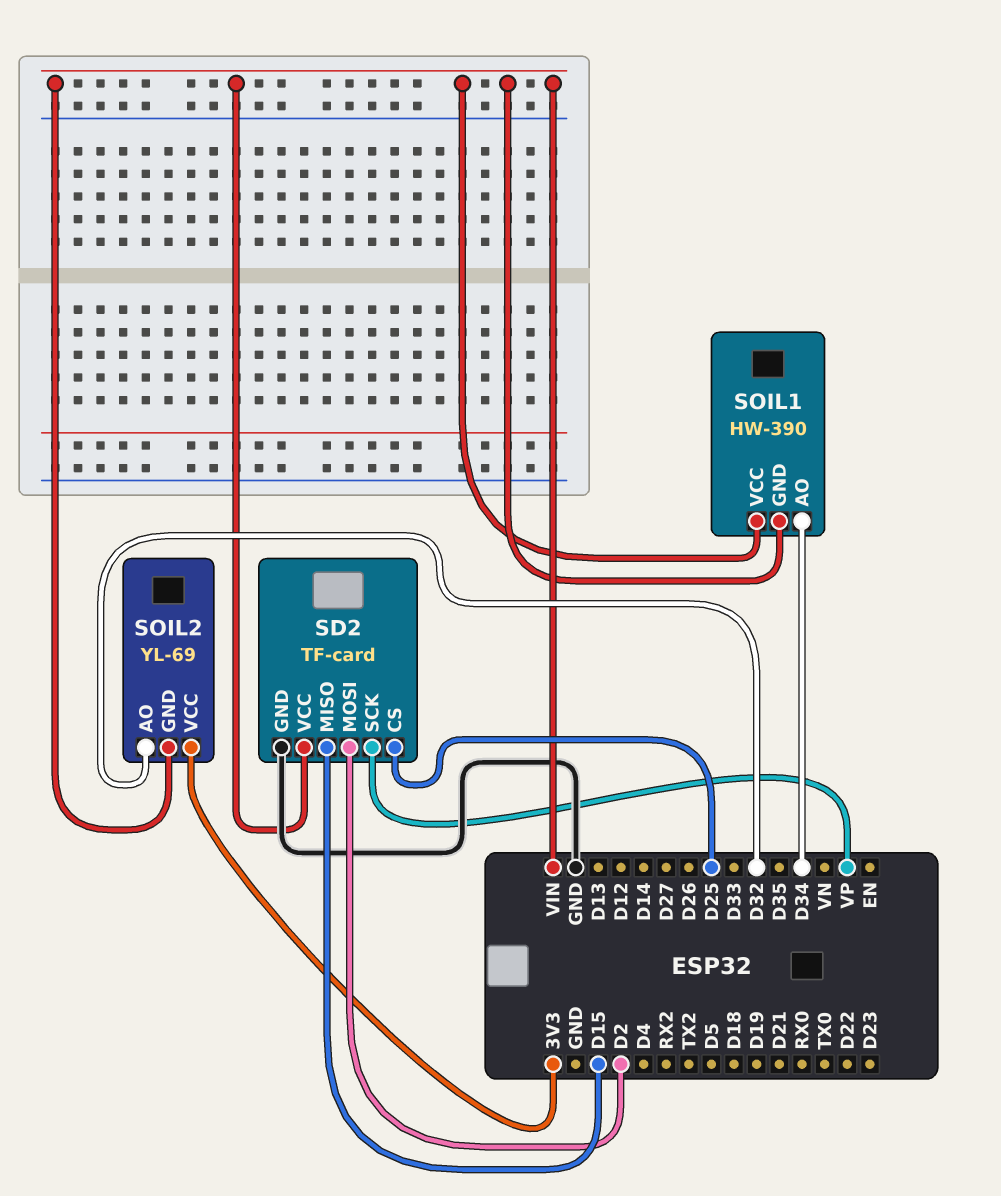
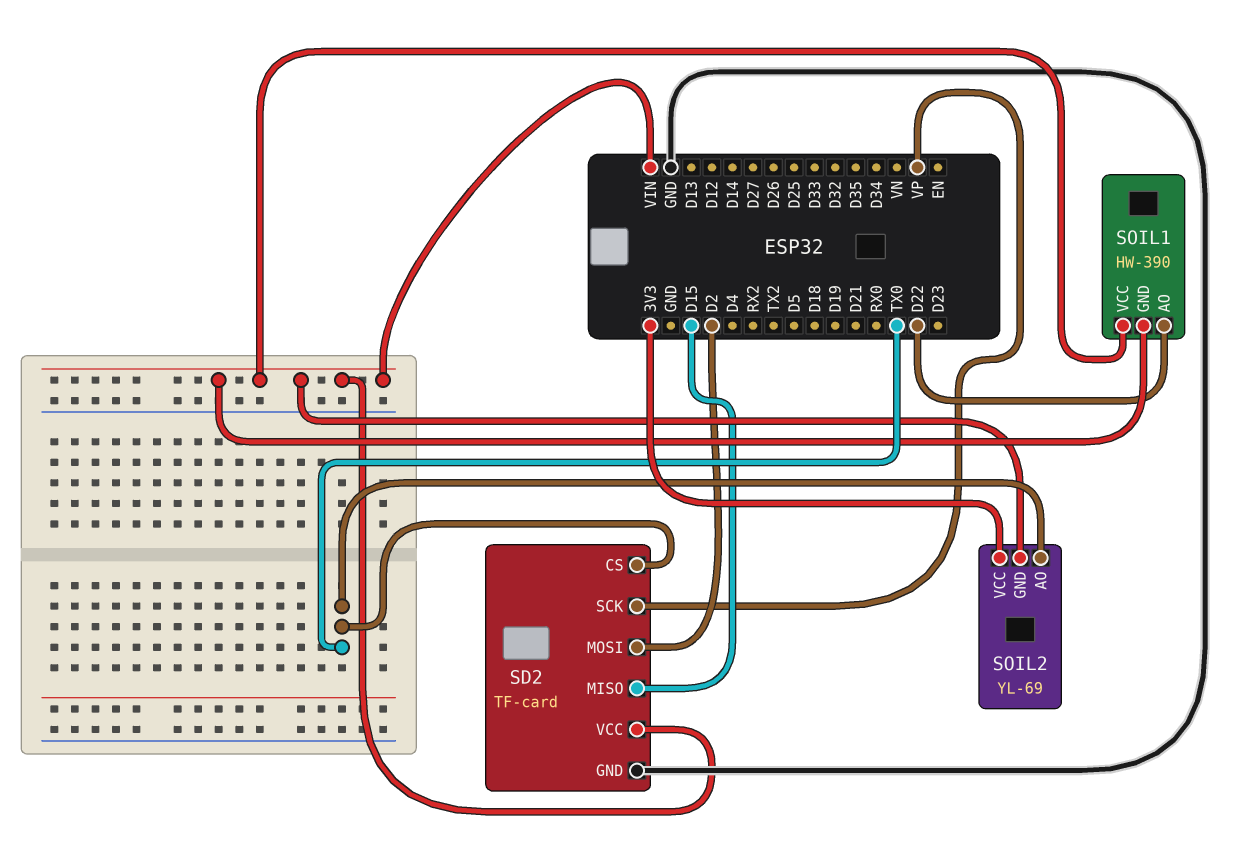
SD2 pin CS: D25 -> TX0
SOIL1 pin AO: D34 -> D22
SOIL2 pin AO: D32 -> TX0

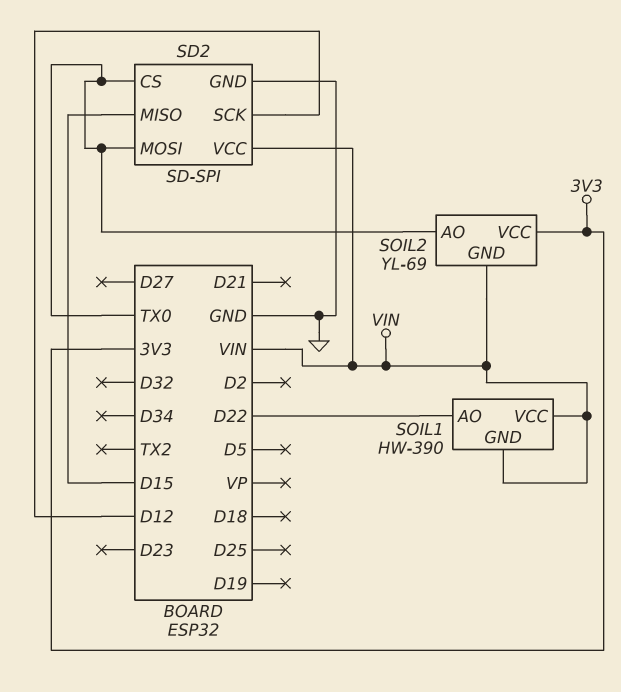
SD2: TF-card -> SD-SPI
SD2 pin MOSI: D2 -> TX0
SD2 pin SCK: VP -> D12

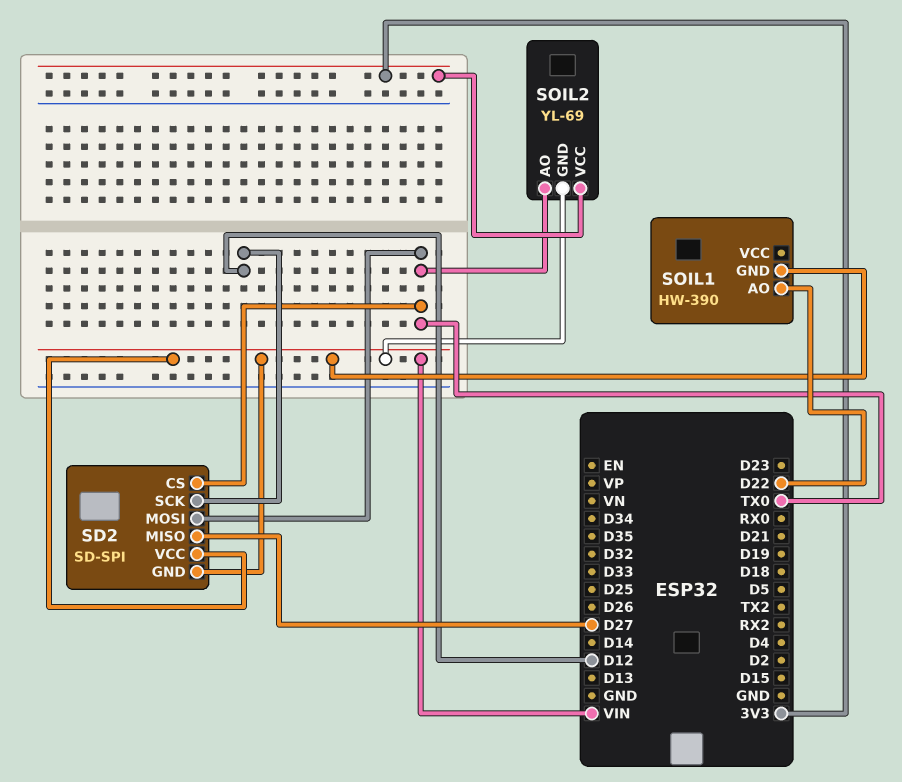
SD2 pin GND: GND -> VIN
SD2 pin MISO: D15 -> D27
SOIL1 pin VCC: VIN -> none

